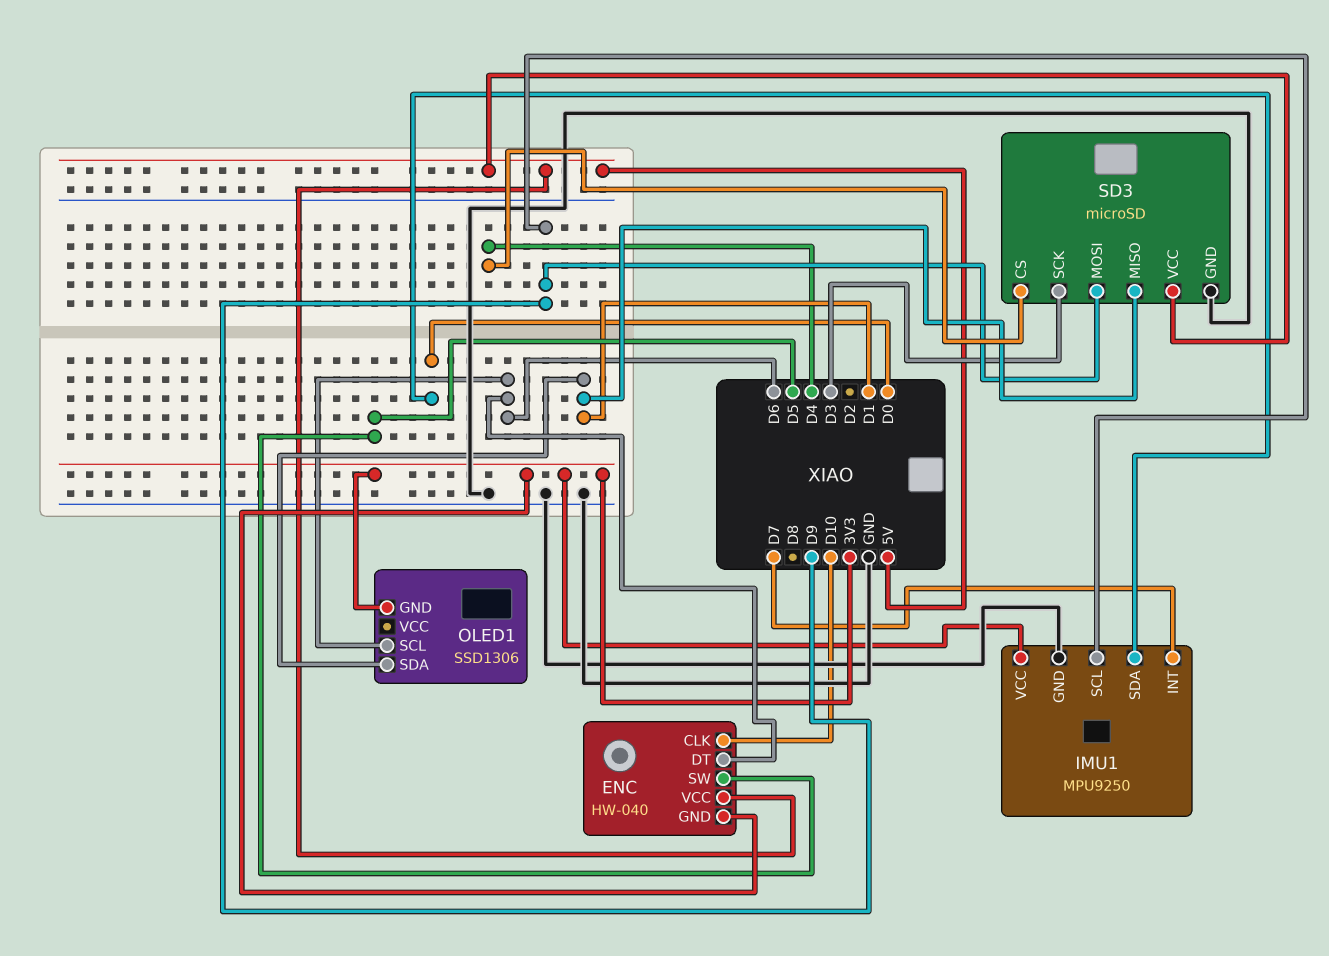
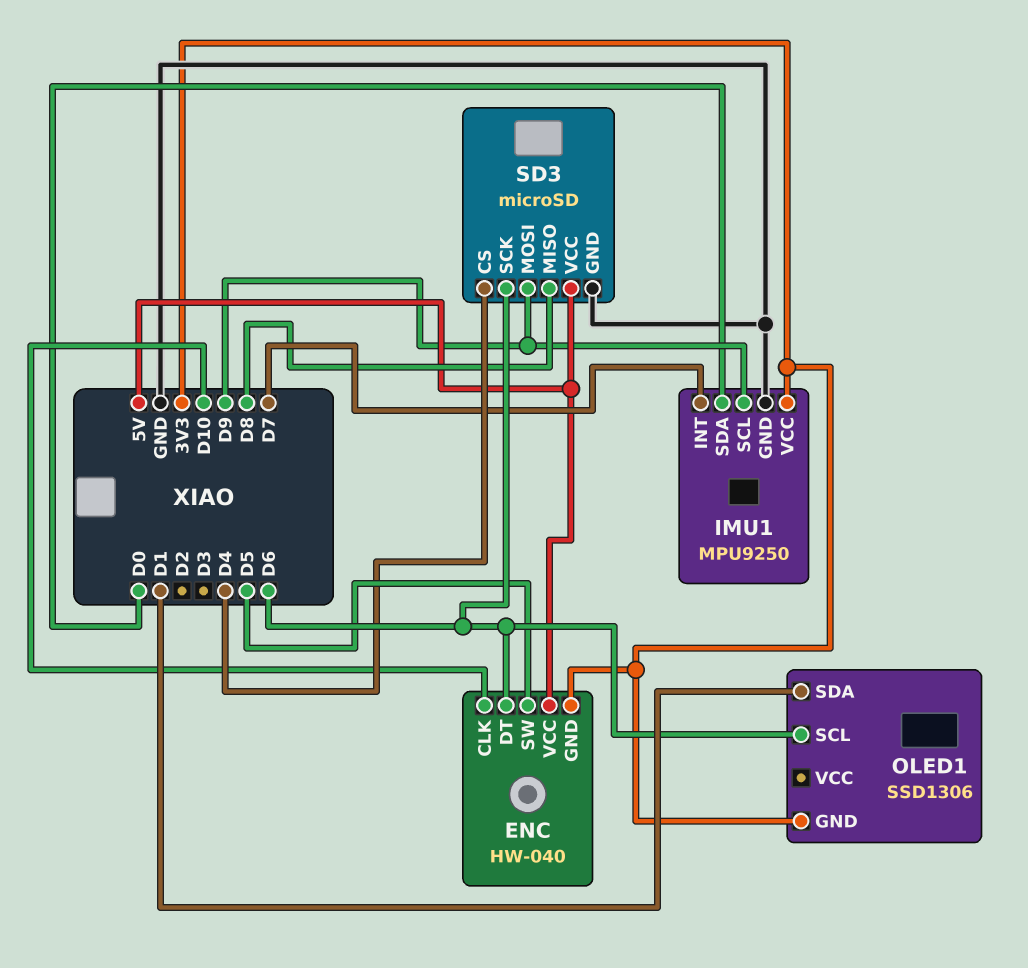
SD3 pin MISO: D1 -> D8
SD3 pin SCK: D3 -> D6

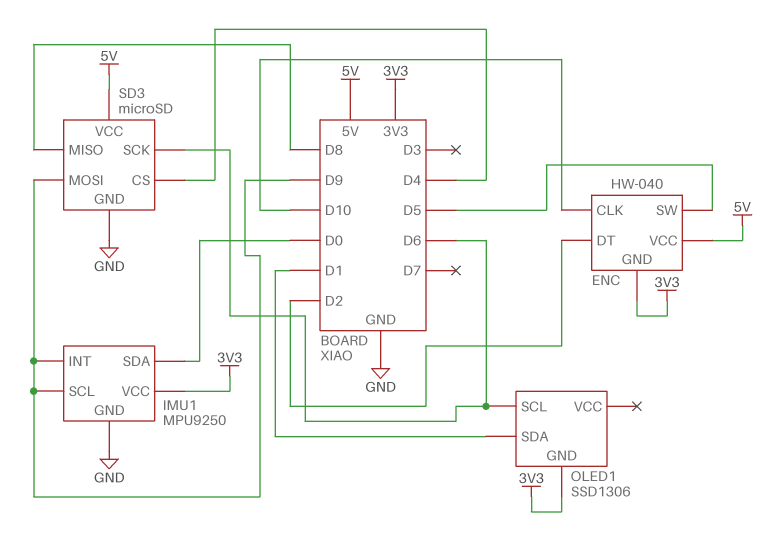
ENC pin DT: D6 -> D2
IMU1 pin INT: D7 -> D9

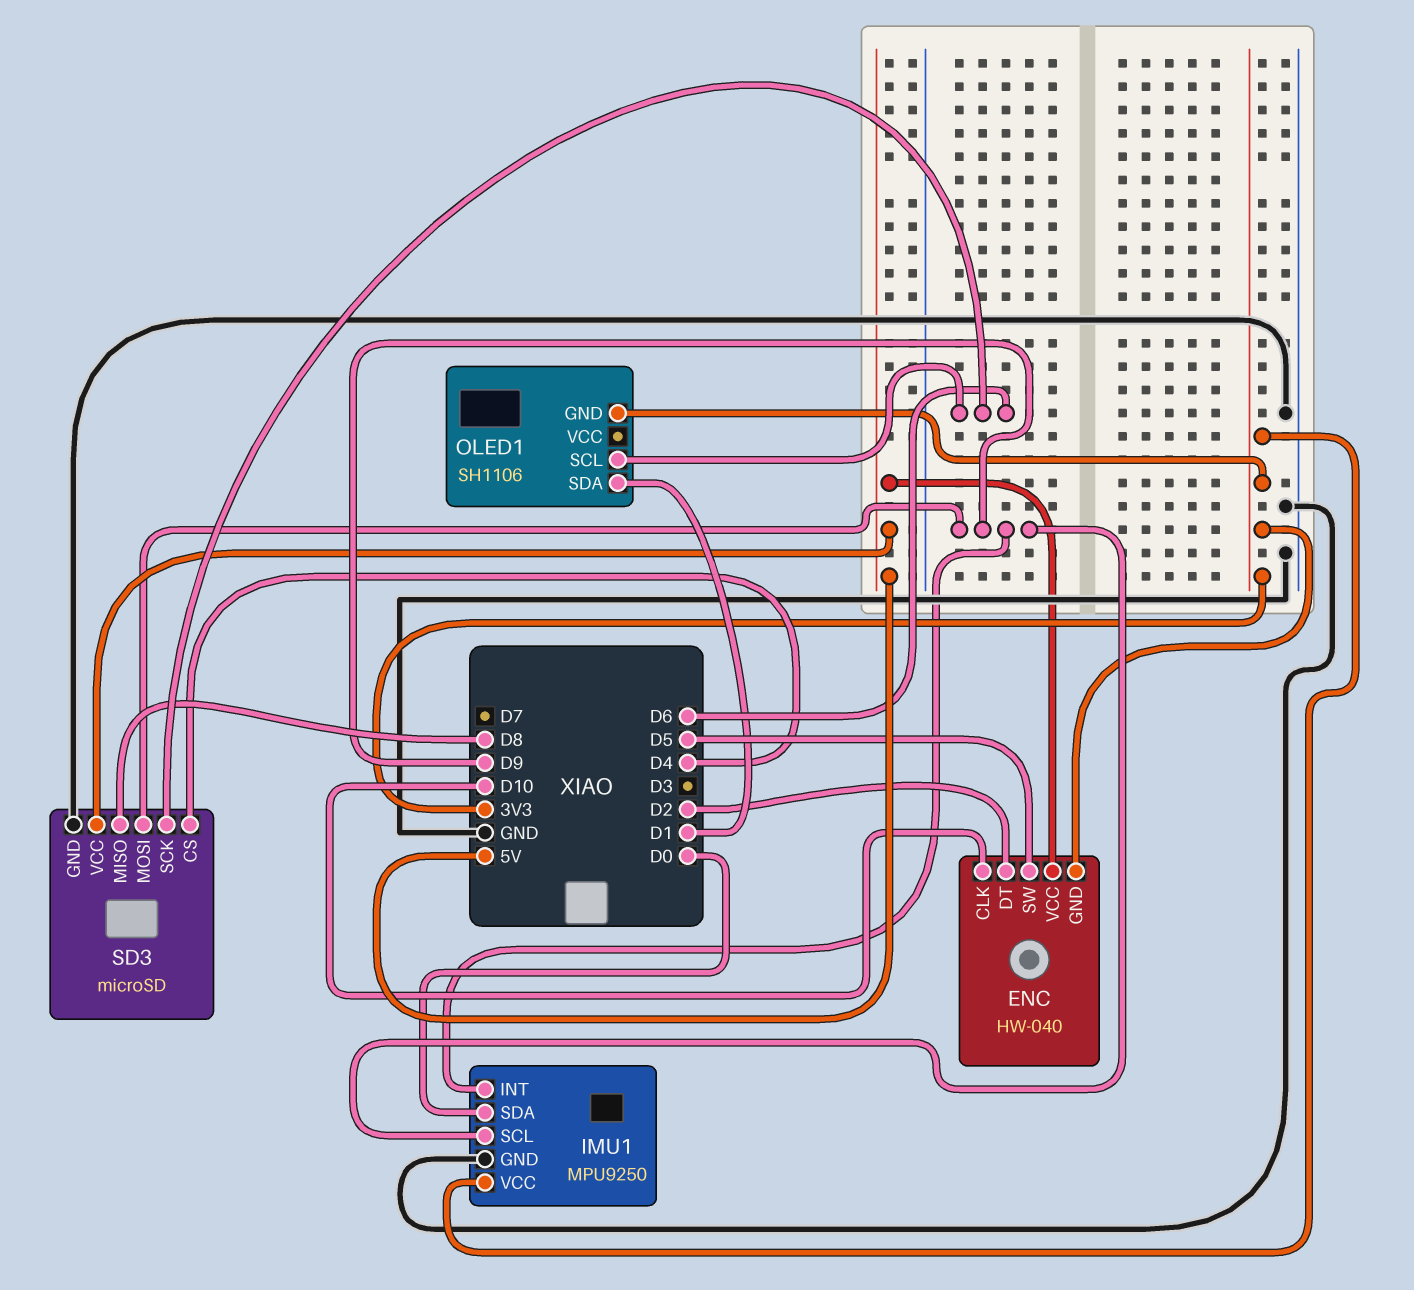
OLED1: SSD1306 -> SH1106

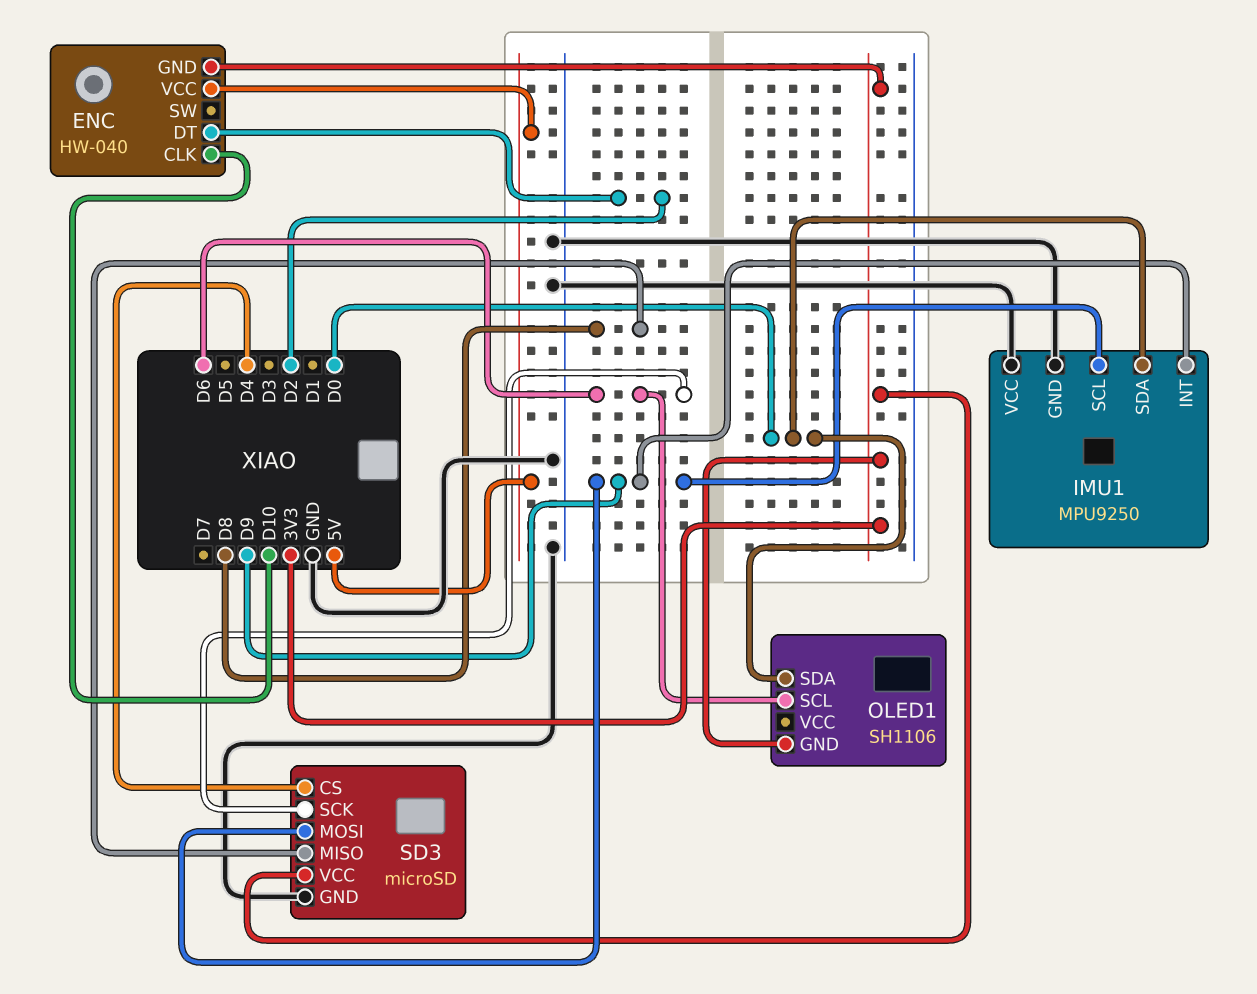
ENC pin SW: D5 -> none
IMU1 pin VCC: 3V3 -> GND
OLED1 pin SDA: D1 -> D0
SD3 pin VCC: 5V -> 3V3

